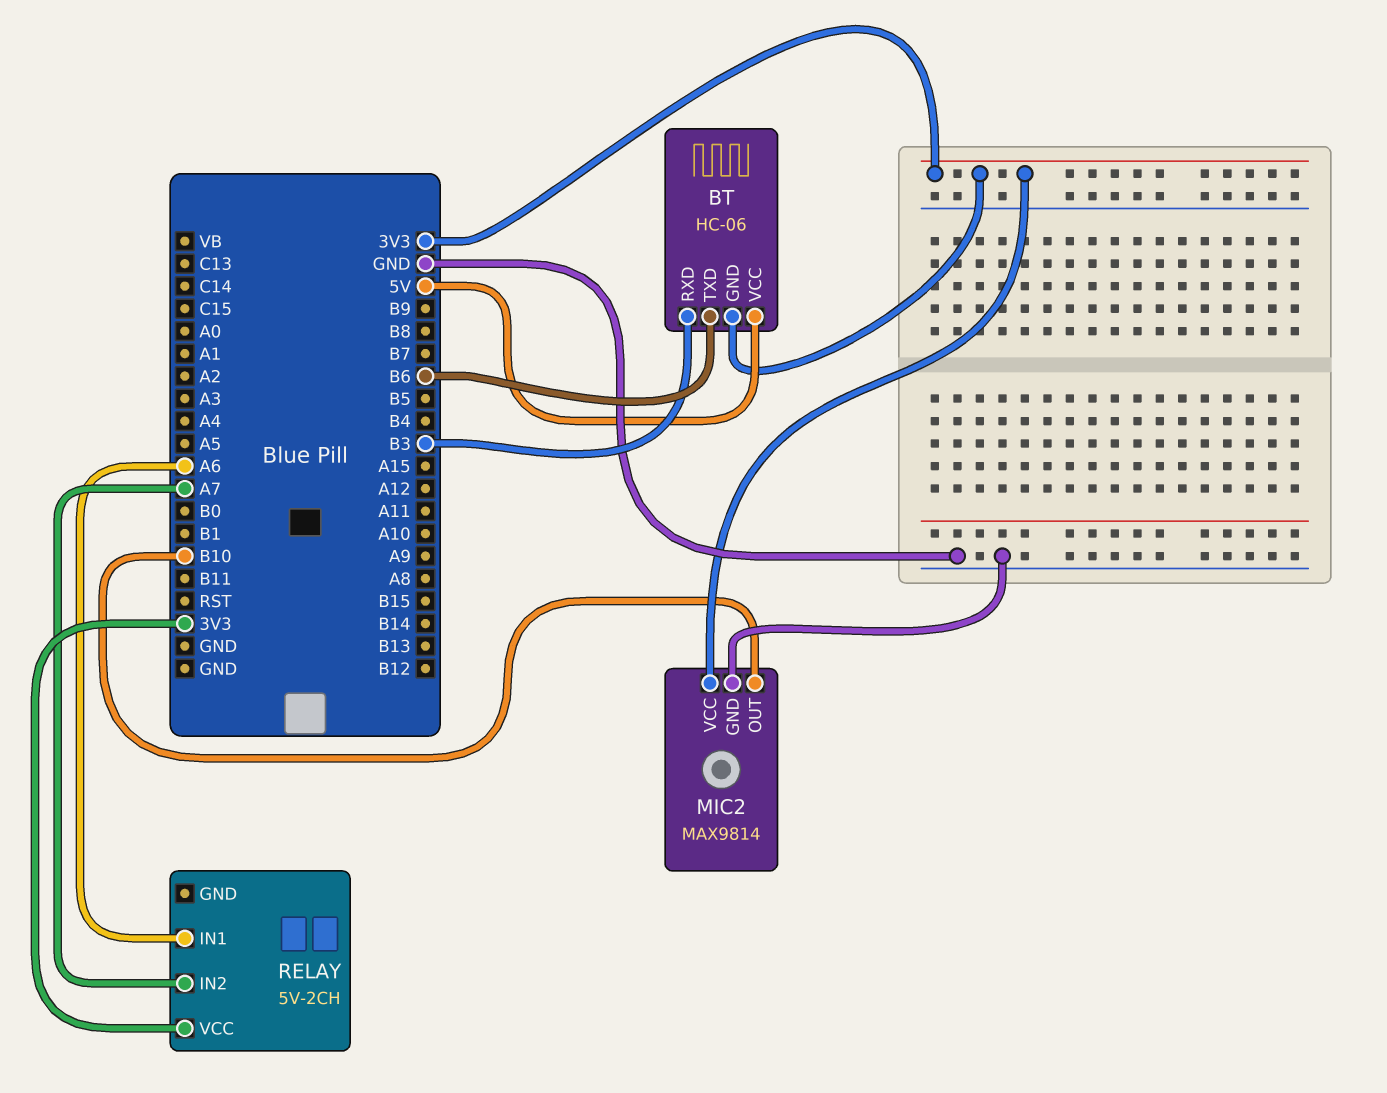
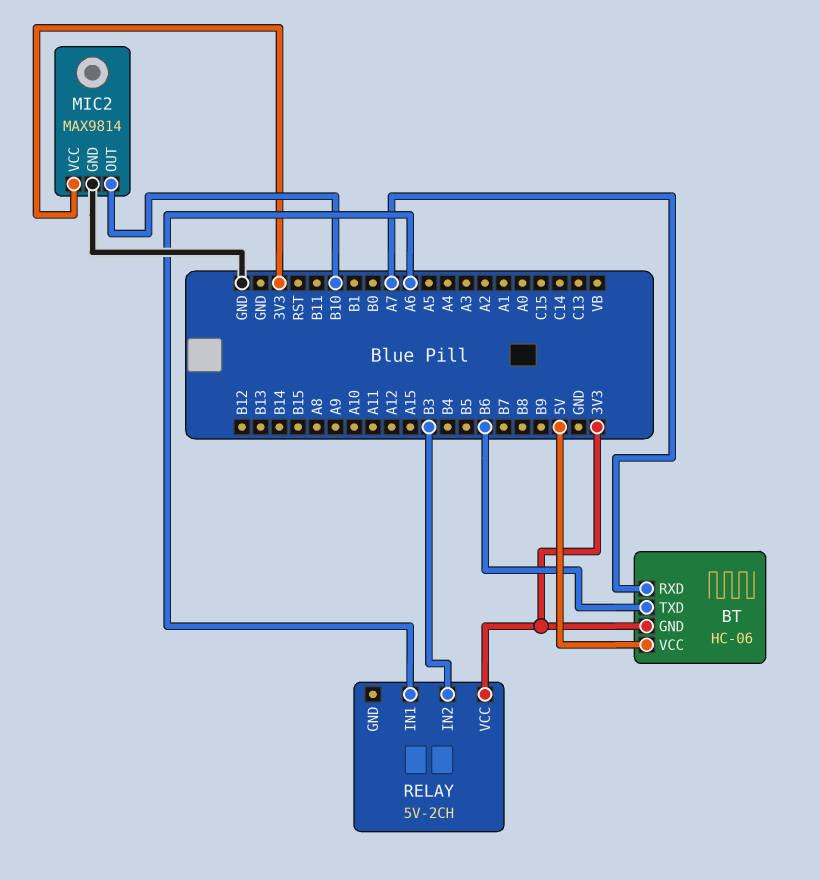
BT pin RXD: B3 -> A7
RELAY pin IN2: A7 -> B3

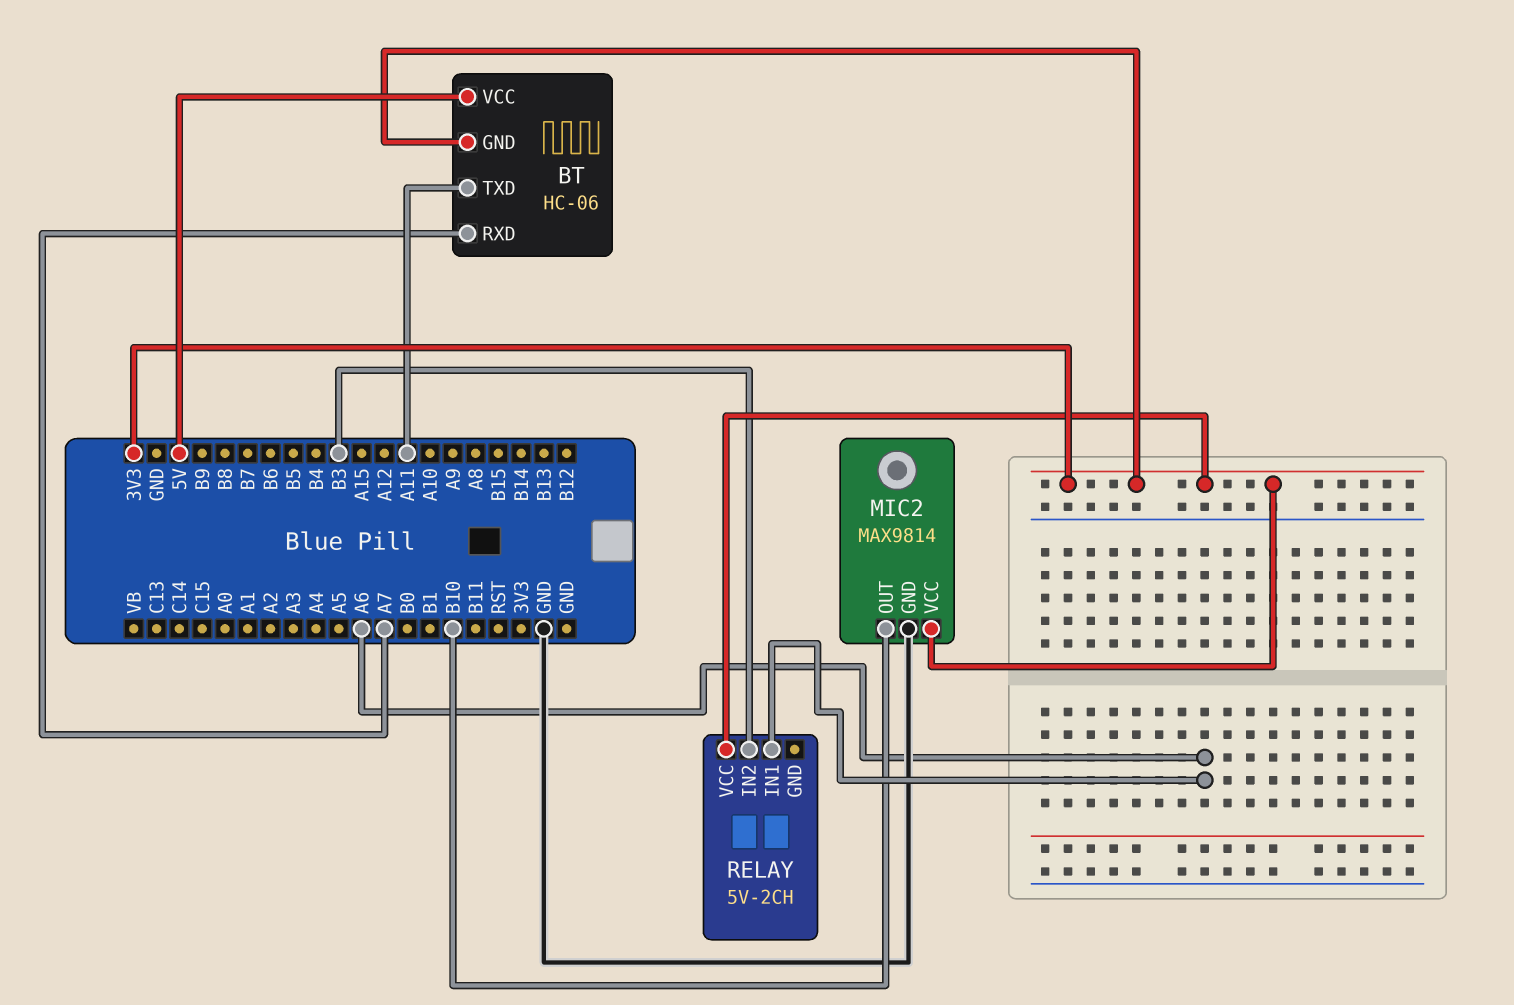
BT pin TXD: B6 -> A11

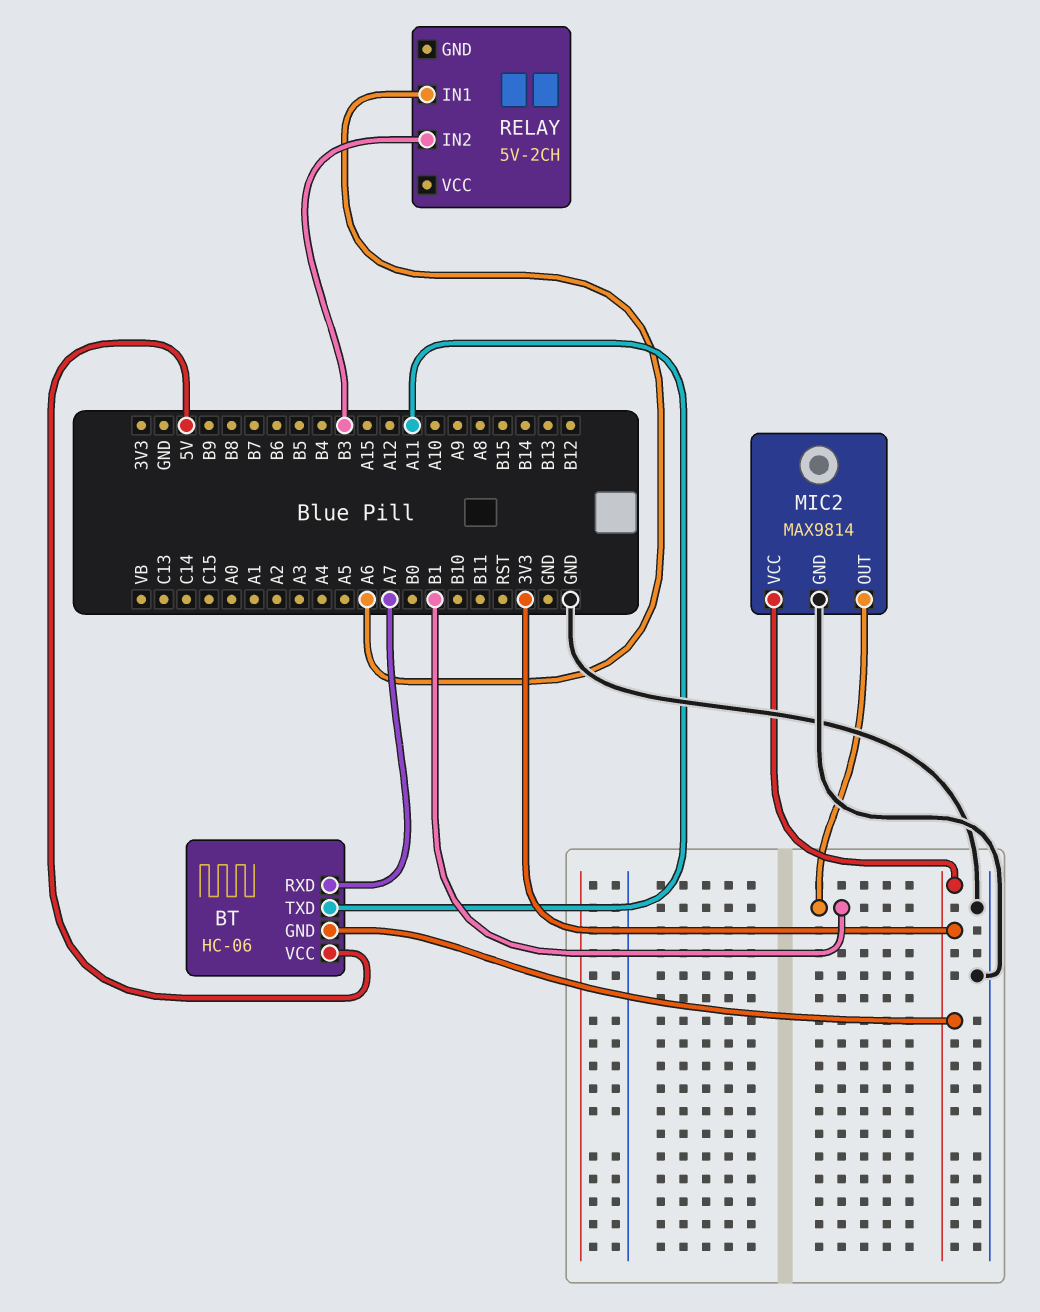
MIC2 pin OUT: B10 -> B1
RELAY pin VCC: 3V3 -> none

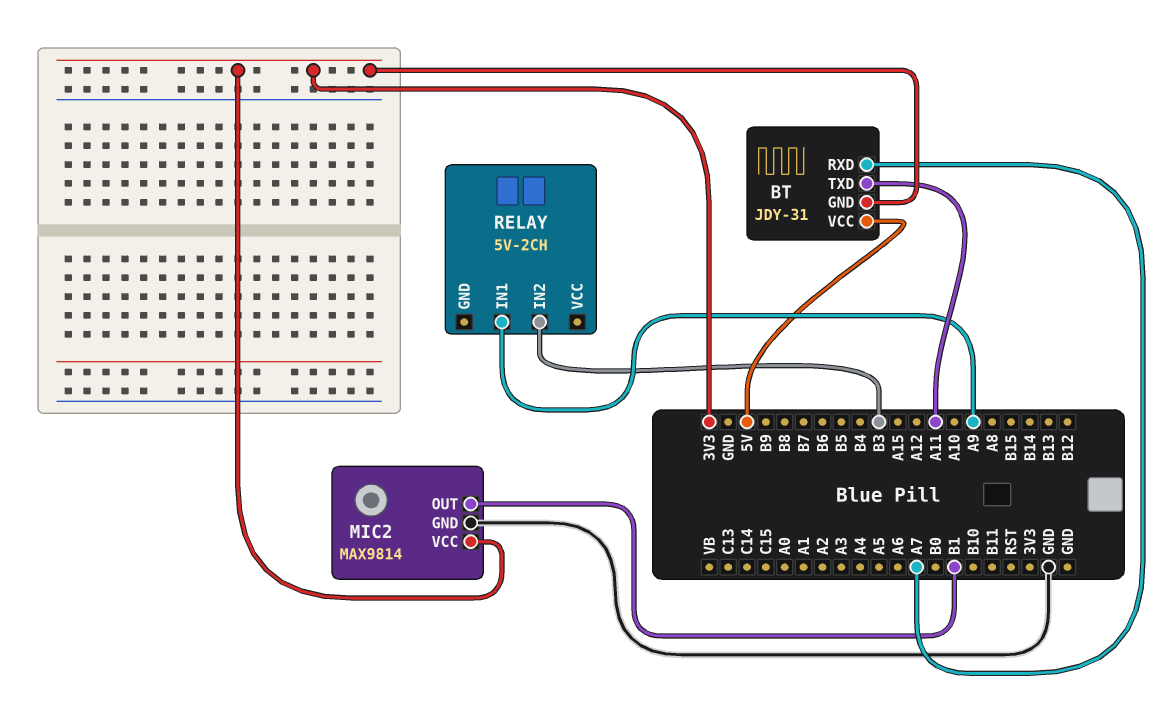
BT: HC-06 -> JDY-31
RELAY pin IN1: A6 -> A9

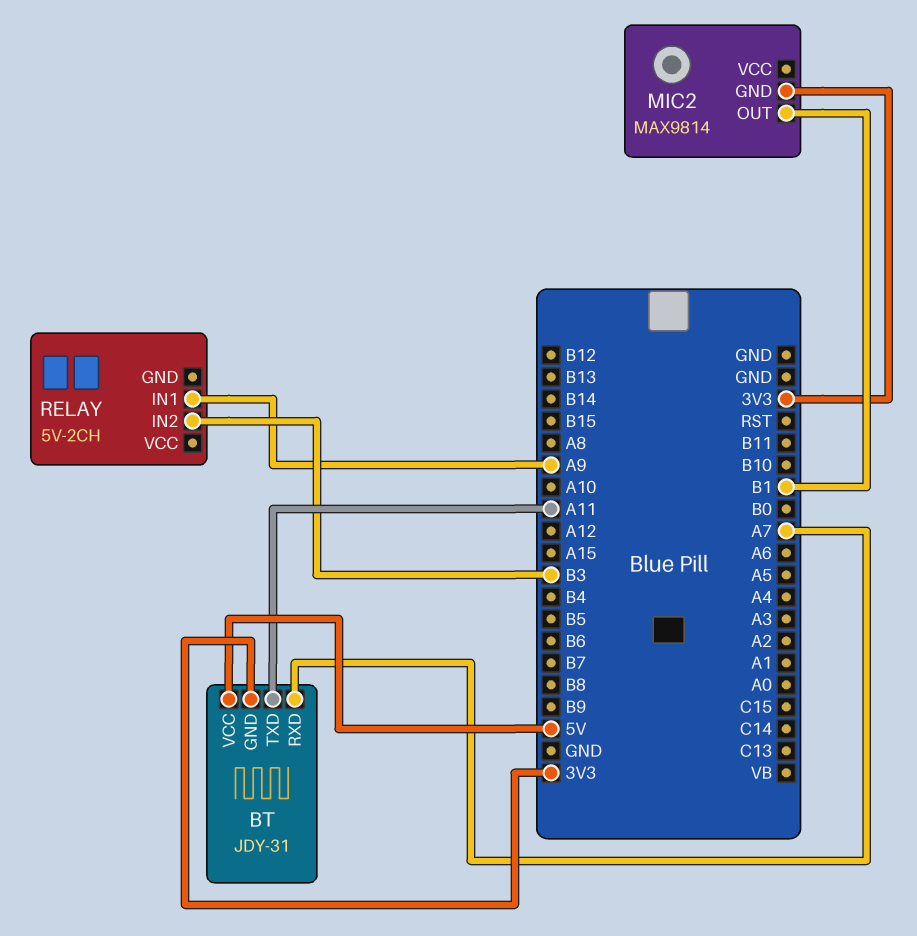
MIC2 pin GND: GND -> 3V3
MIC2 pin VCC: 3V3 -> none

